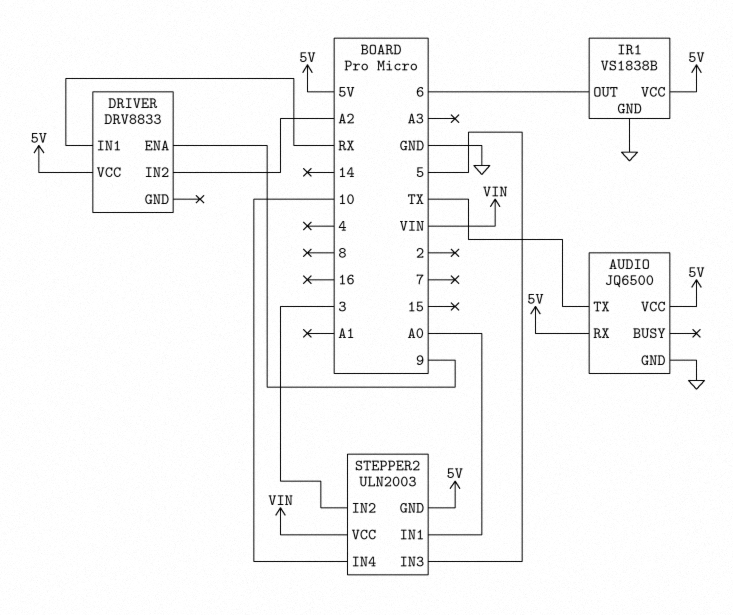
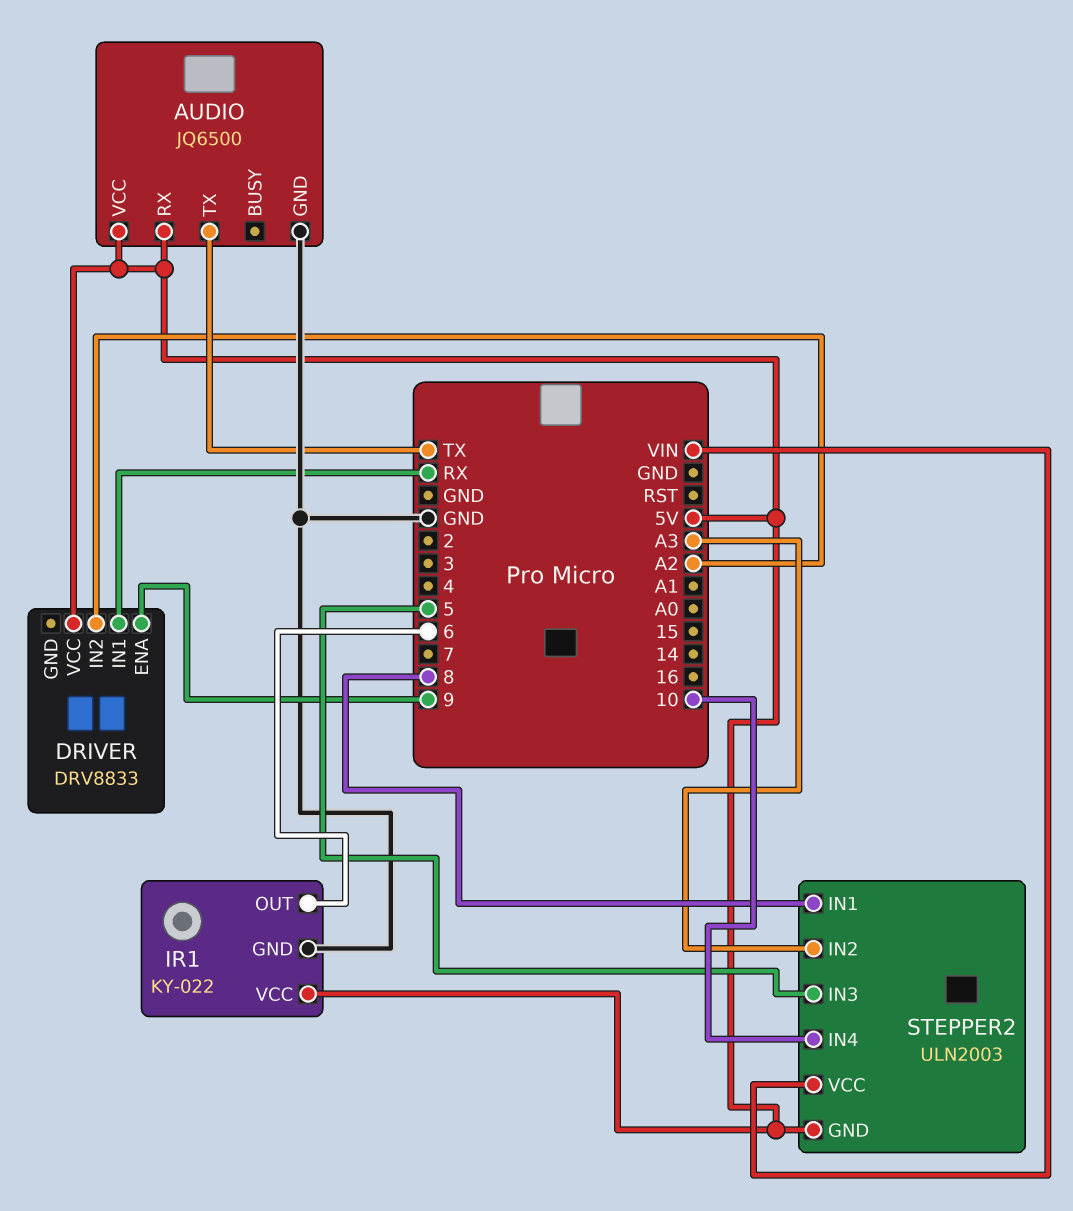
IR1: VS1838B -> KY-022
STEPPER2 pin IN1: A0 -> 8
STEPPER2 pin IN2: 3 -> A3

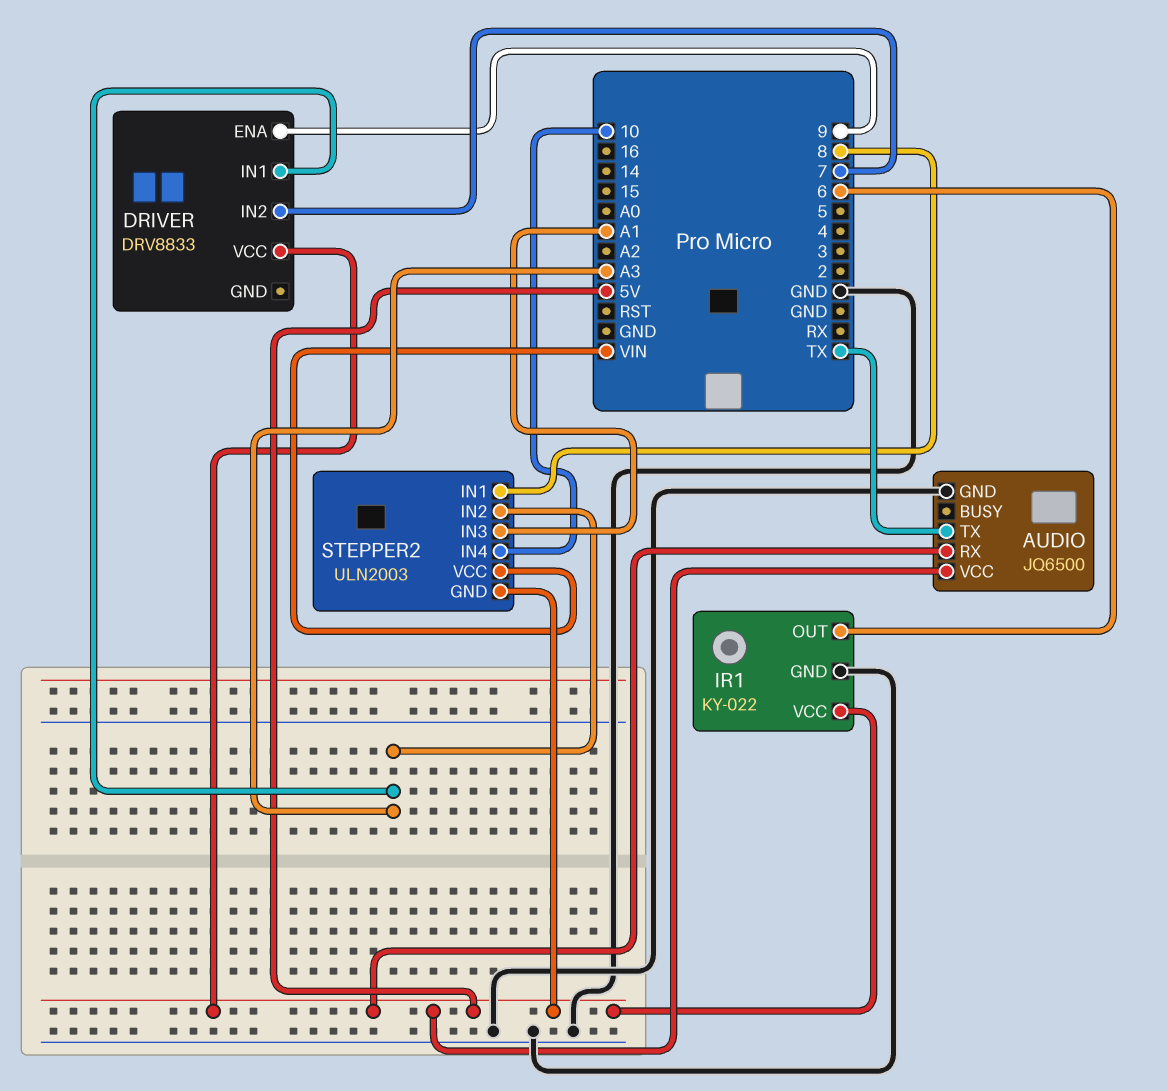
DRIVER pin IN1: RX -> A3
DRIVER pin IN2: A2 -> 7
STEPPER2 pin IN3: 5 -> A1

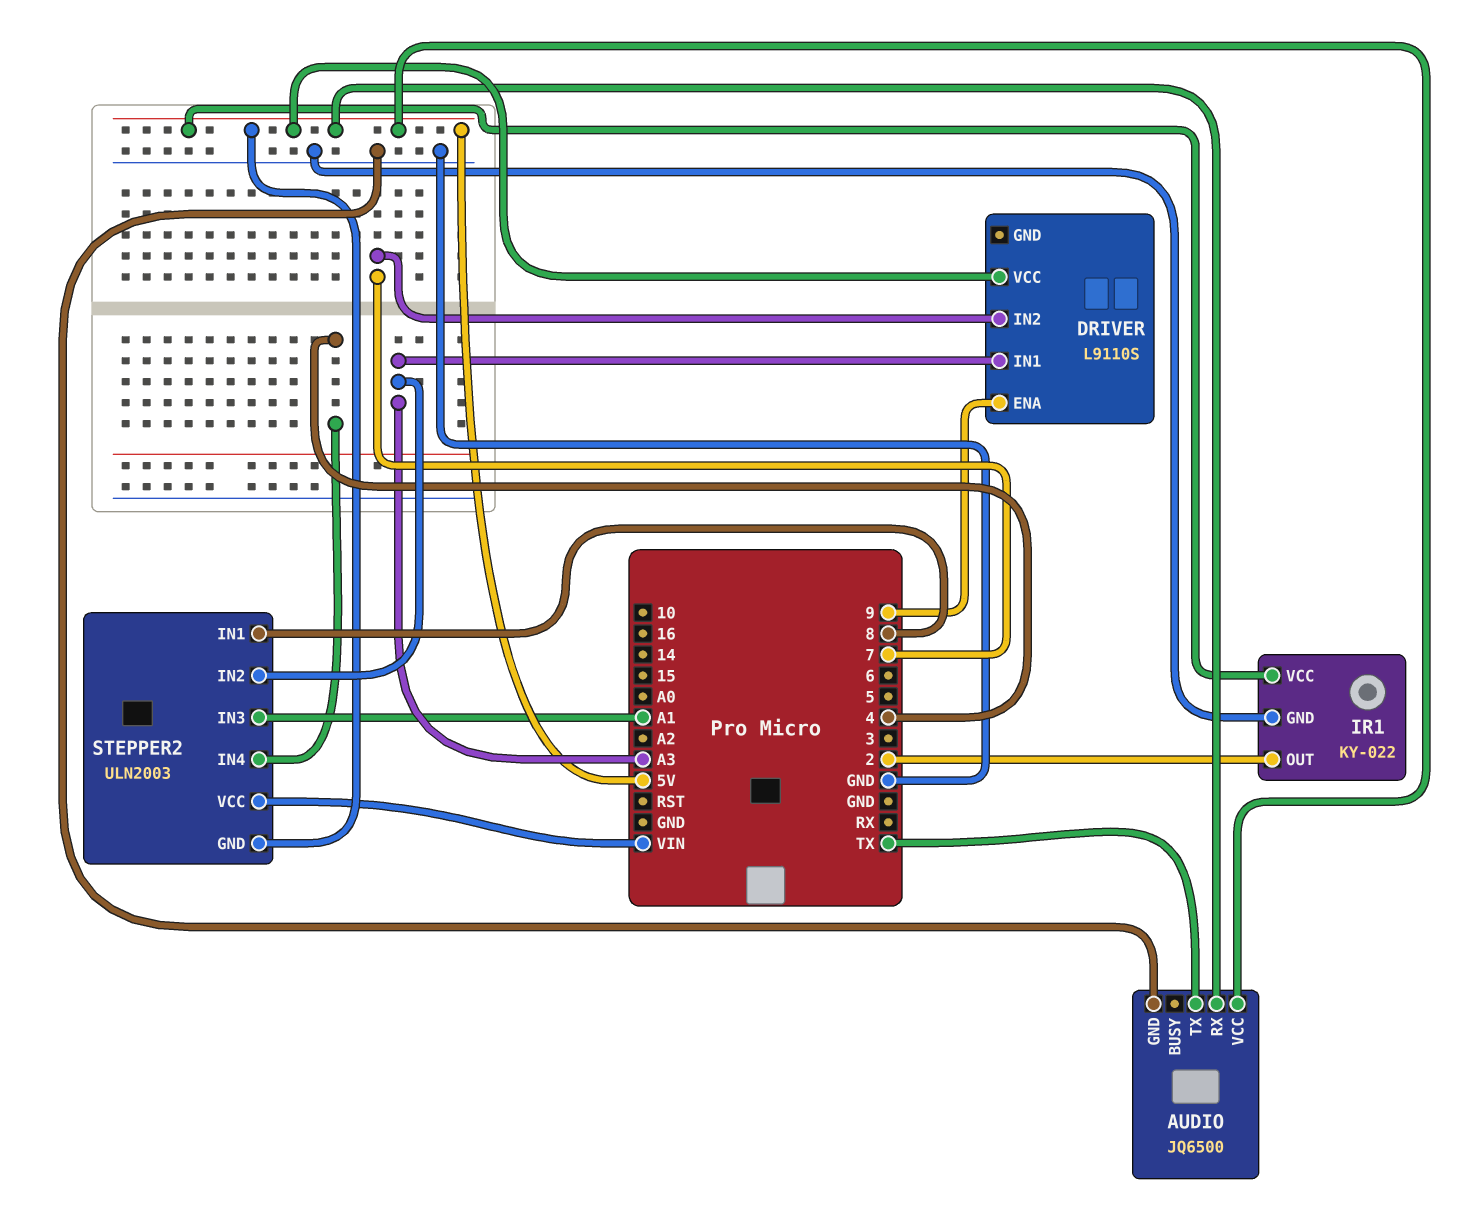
DRIVER: DRV8833 -> L9110S
IR1 pin OUT: 6 -> 2
STEPPER2 pin IN4: 10 -> 4

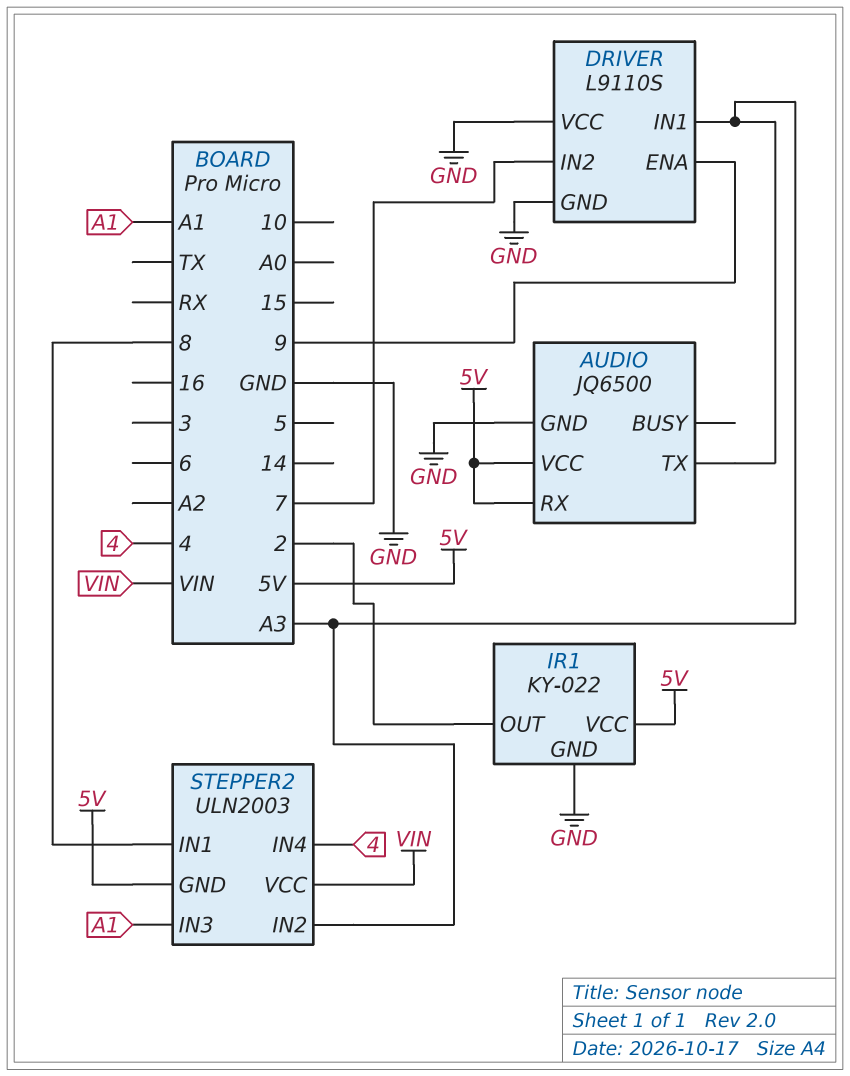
AUDIO pin TX: TX -> A3
DRIVER pin GND: none -> GND
DRIVER pin VCC: 5V -> GND

